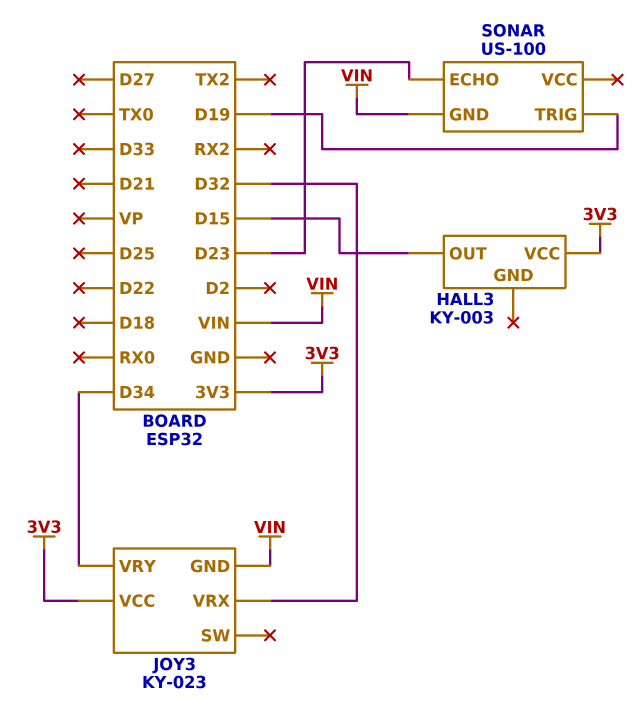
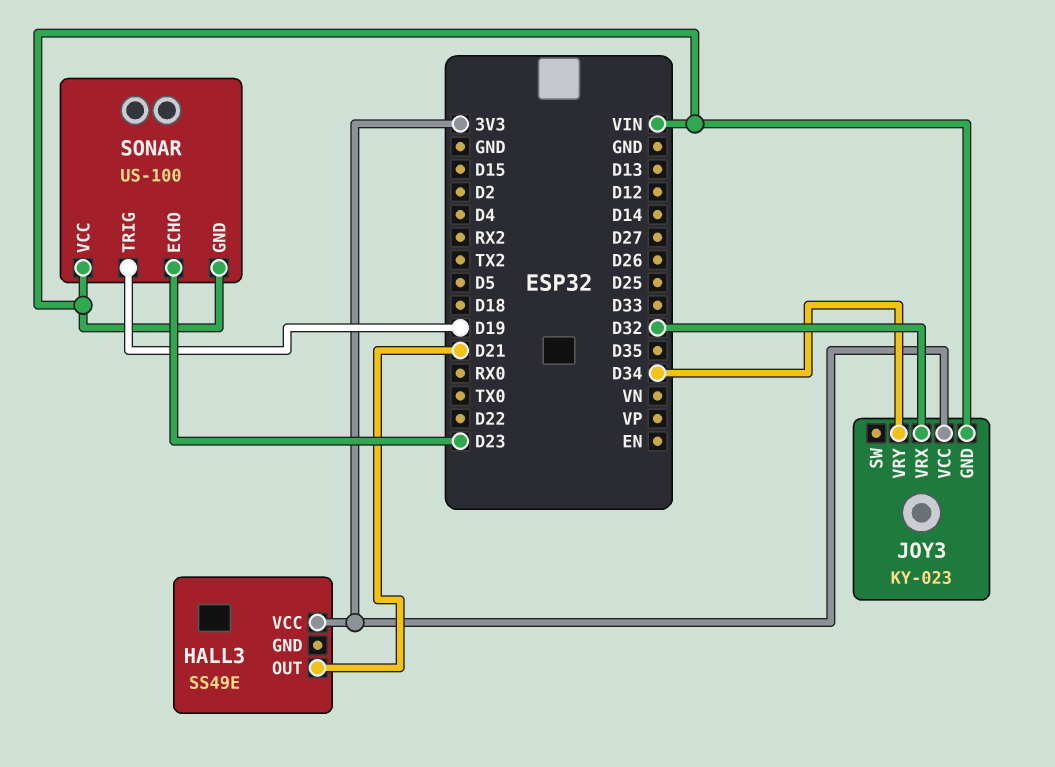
HALL3: KY-003 -> SS49E
HALL3 pin OUT: D15 -> D21
SONAR pin VCC: none -> VIN

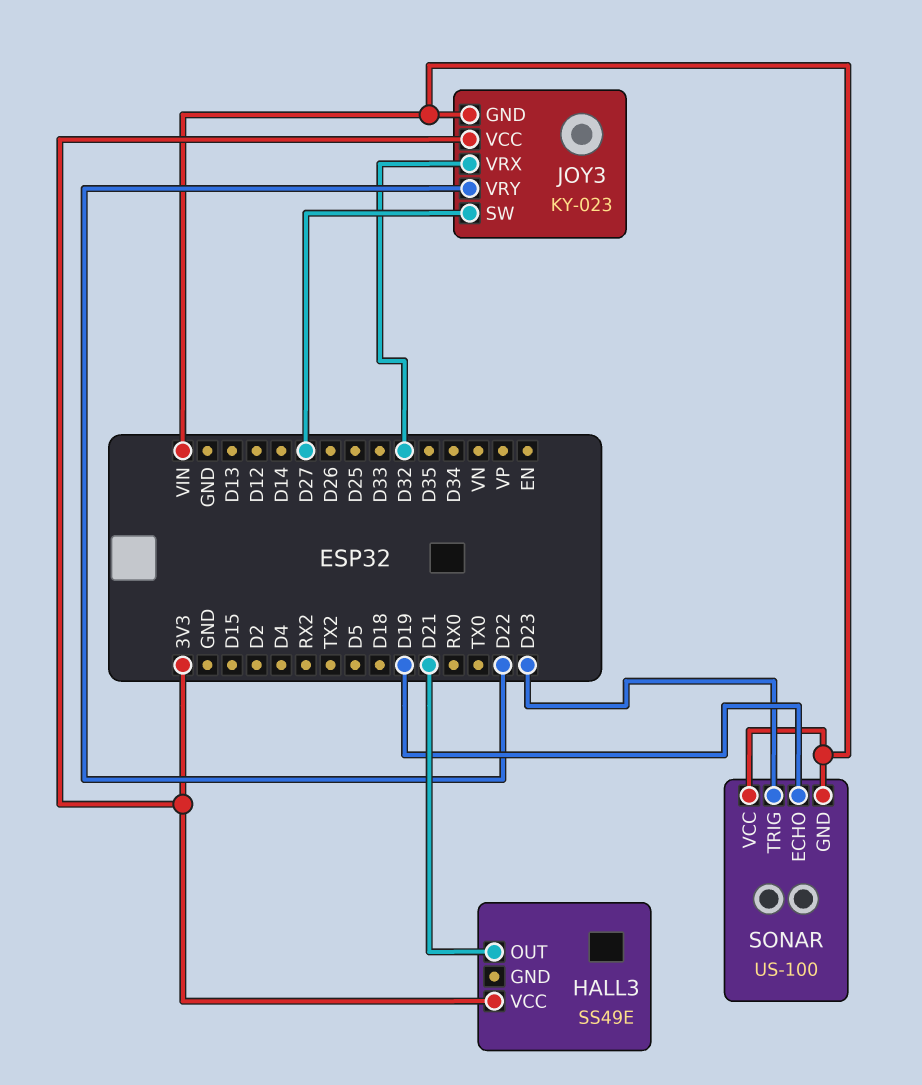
JOY3 pin SW: none -> D27
JOY3 pin VRY: D34 -> D22
SONAR pin ECHO: D23 -> D19
SONAR pin TRIG: D19 -> D23

